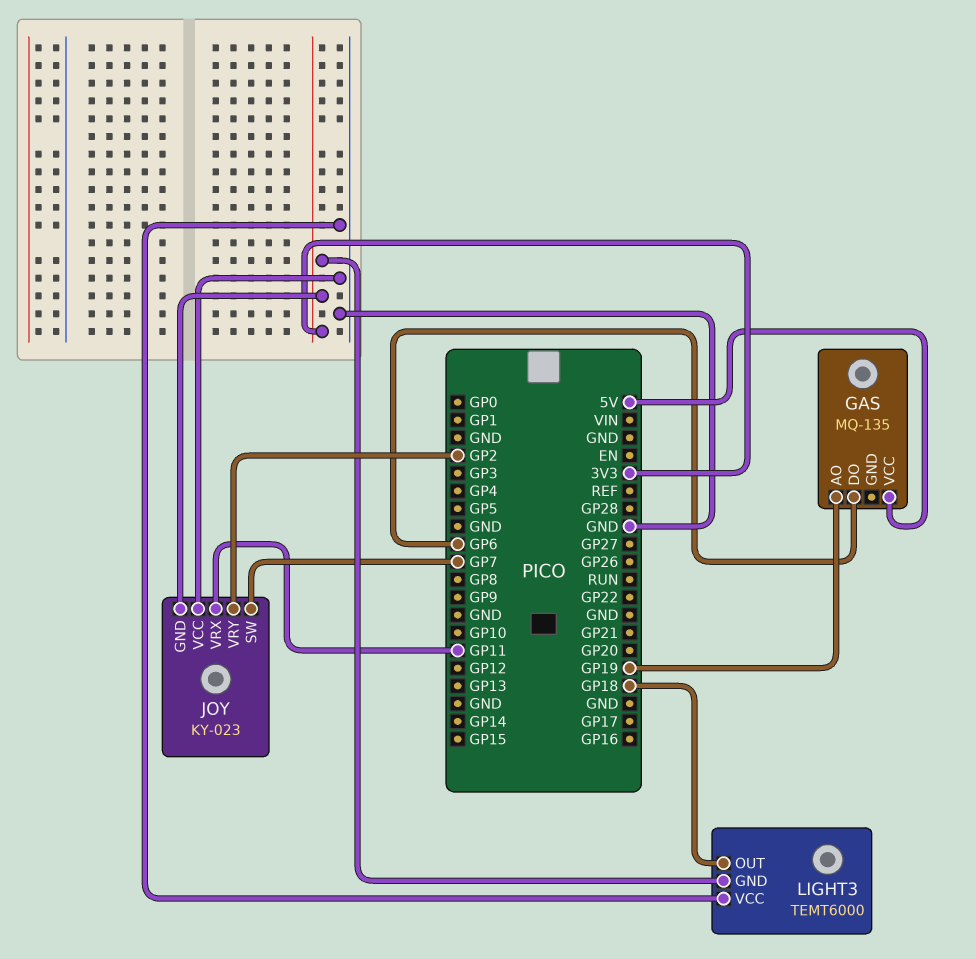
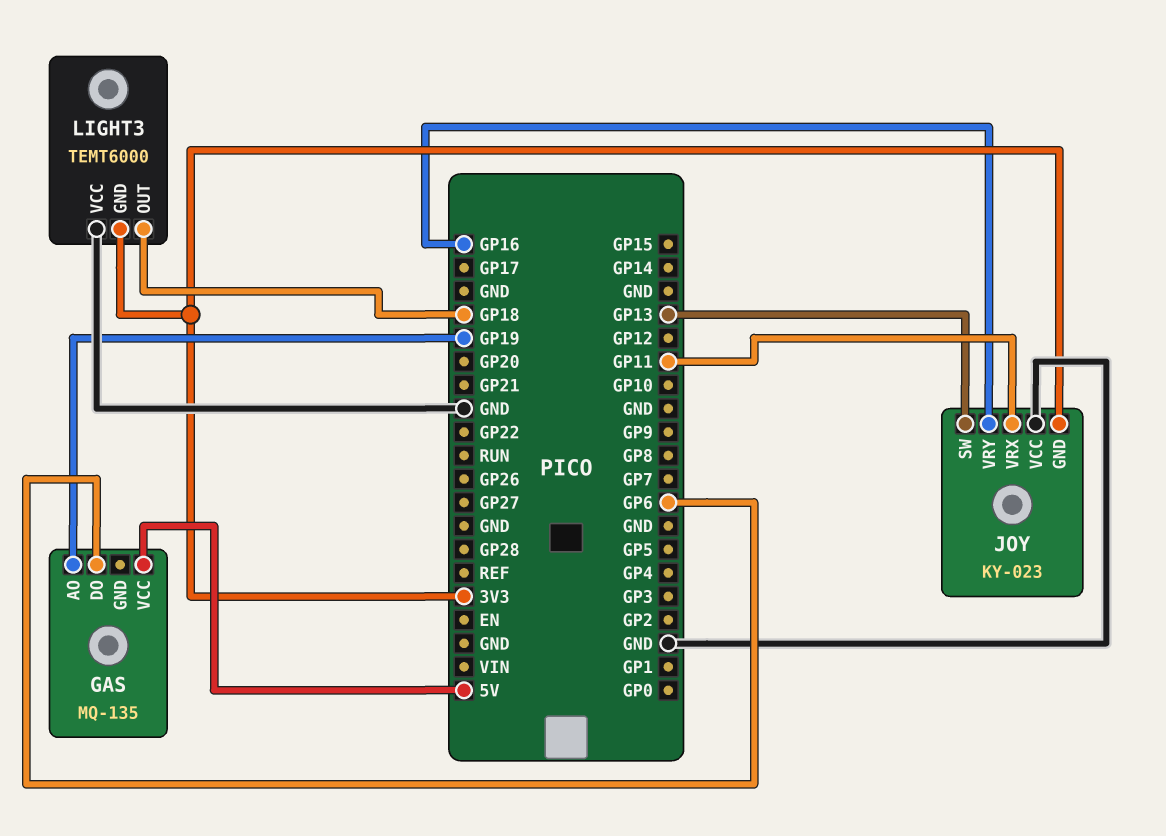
JOY pin SW: GP7 -> GP13
JOY pin VRY: GP2 -> GP16

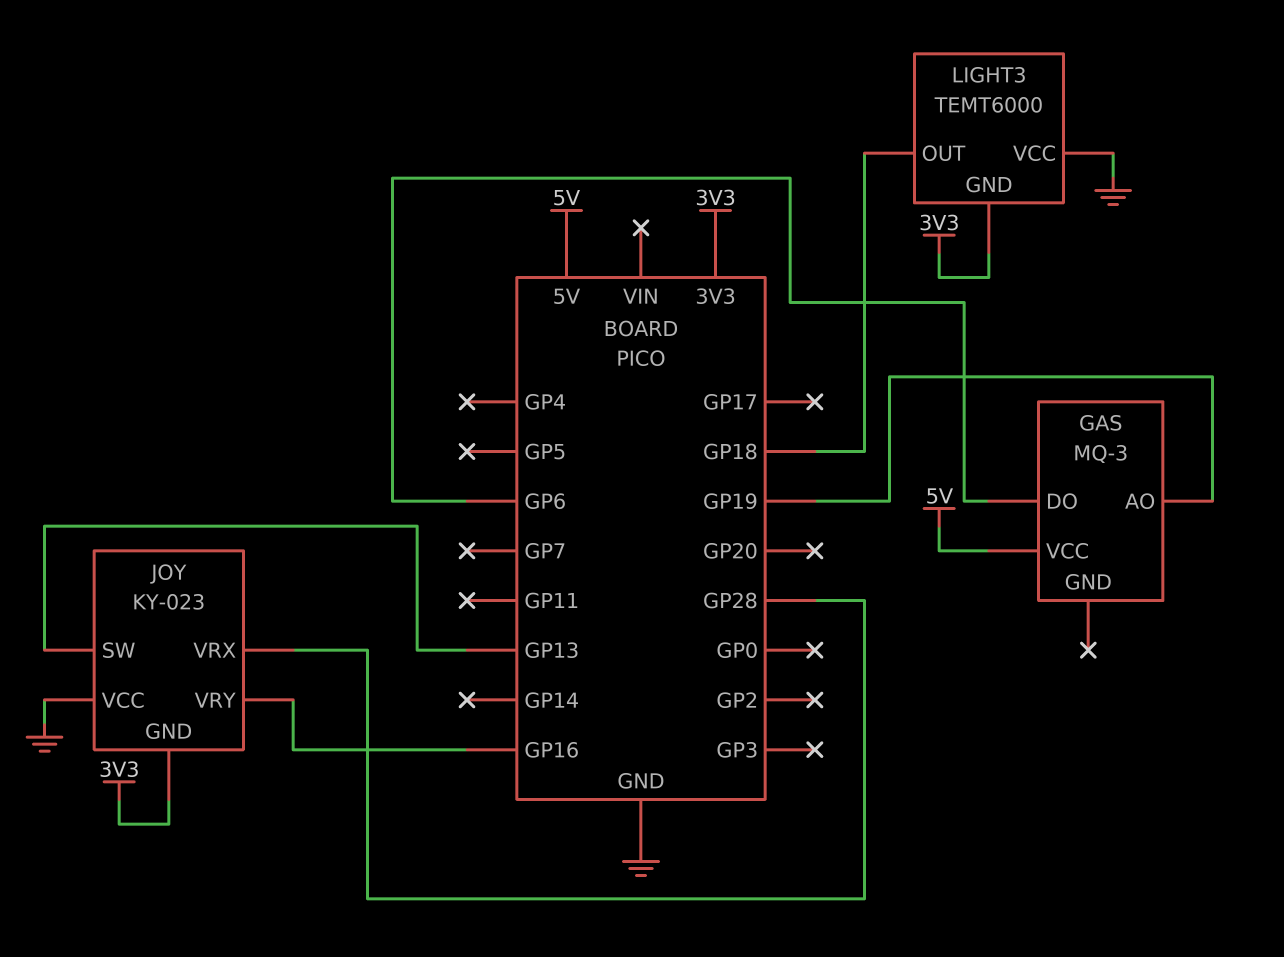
GAS: MQ-135 -> MQ-3
JOY pin VRX: GP11 -> GP28

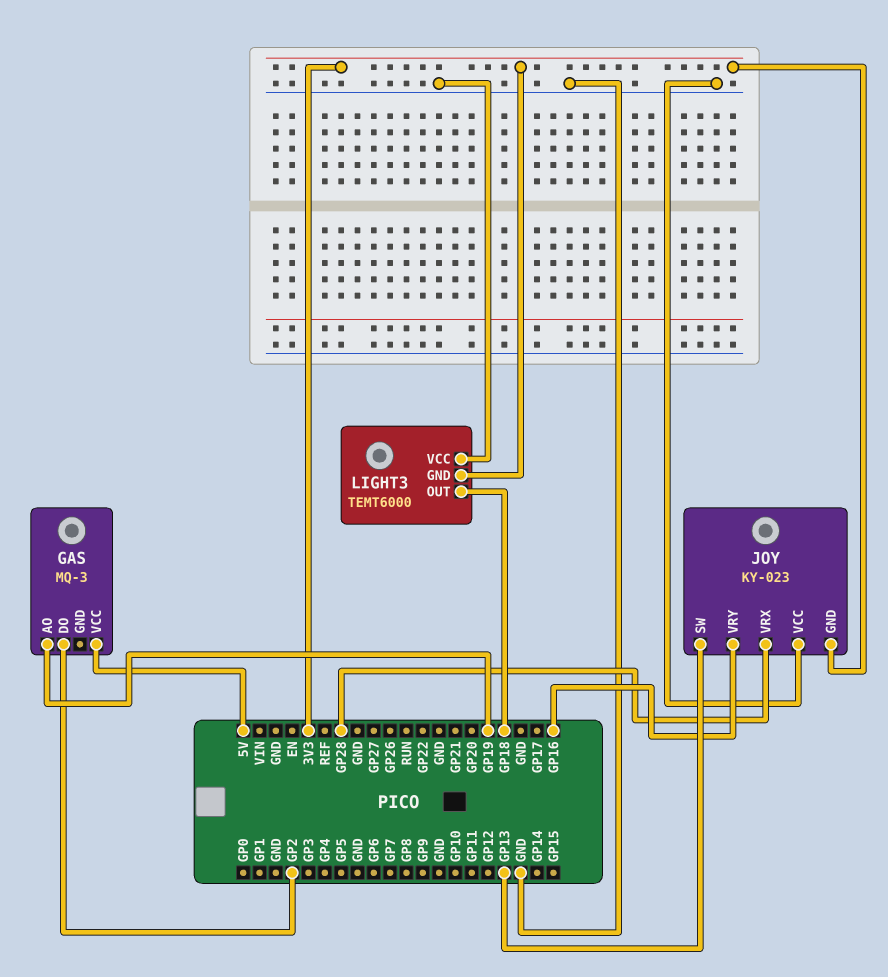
GAS pin DO: GP6 -> GP2

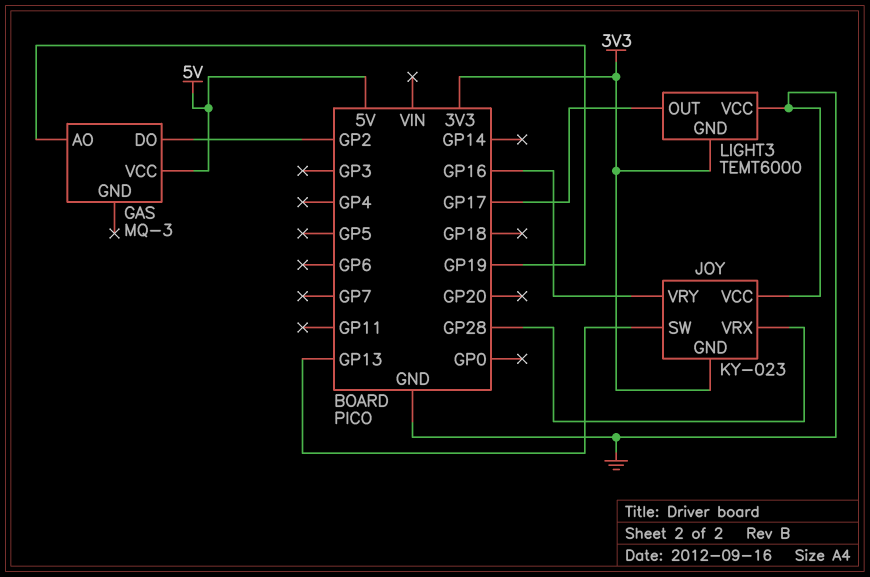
LIGHT3 pin OUT: GP18 -> GP17

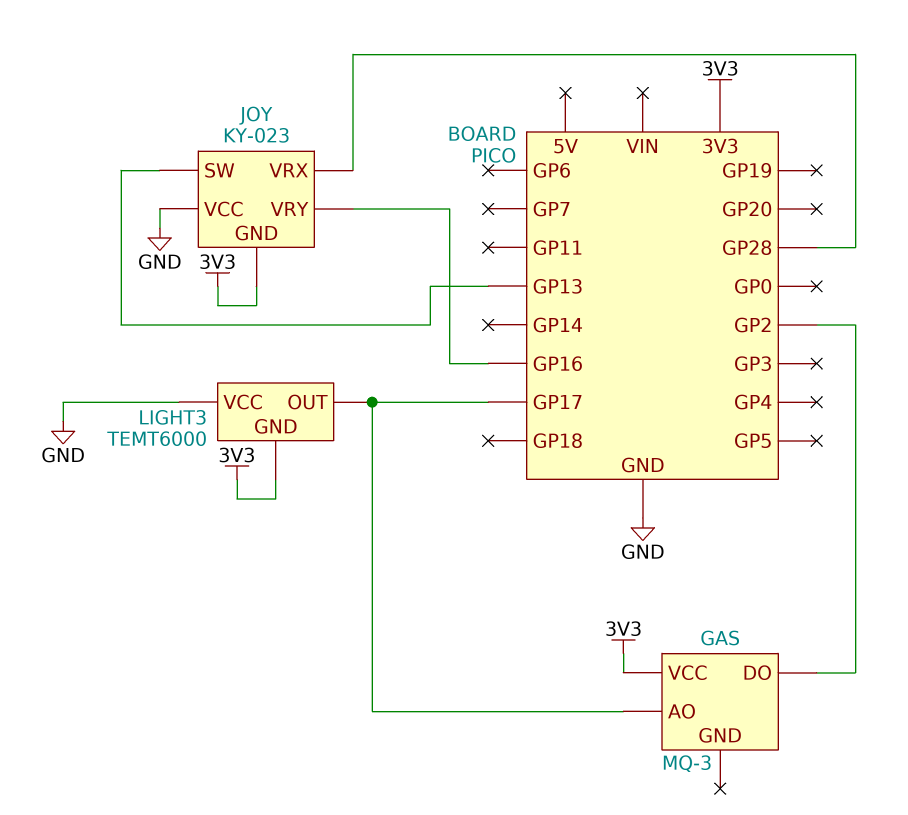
GAS pin AO: GP19 -> GP17
GAS pin VCC: 5V -> 3V3

